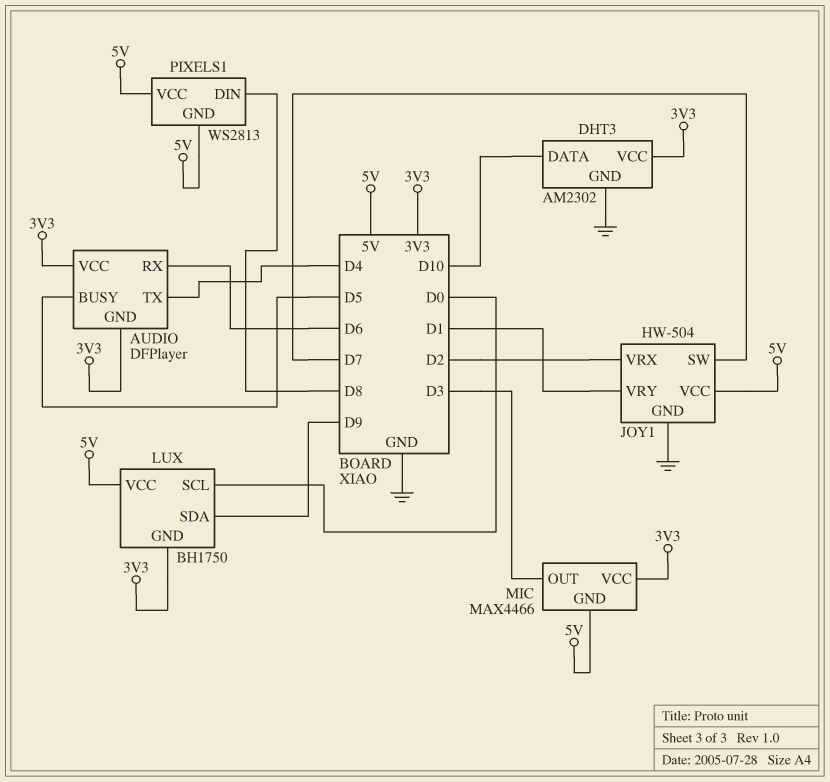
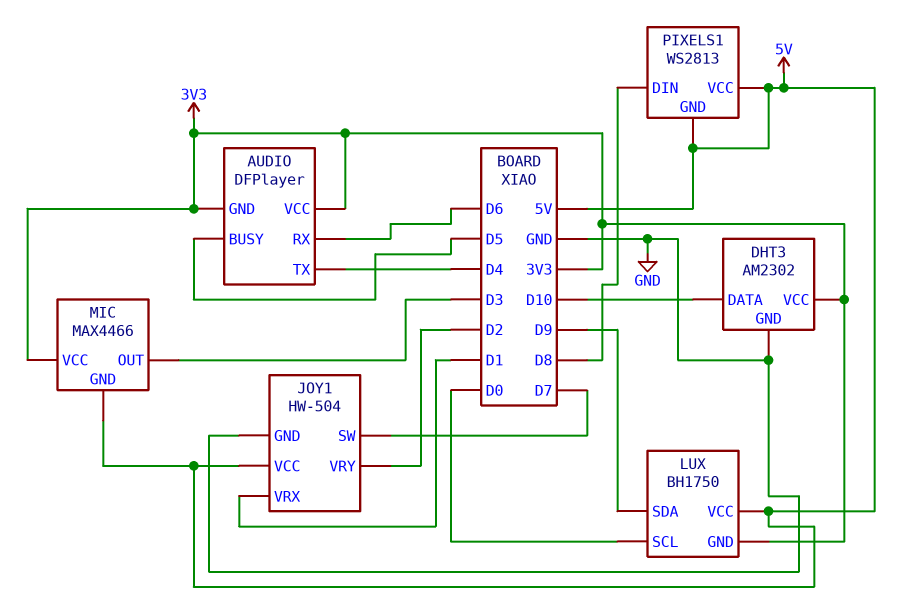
JOY1 pin VRX: D2 -> D1
JOY1 pin VRY: D1 -> D2

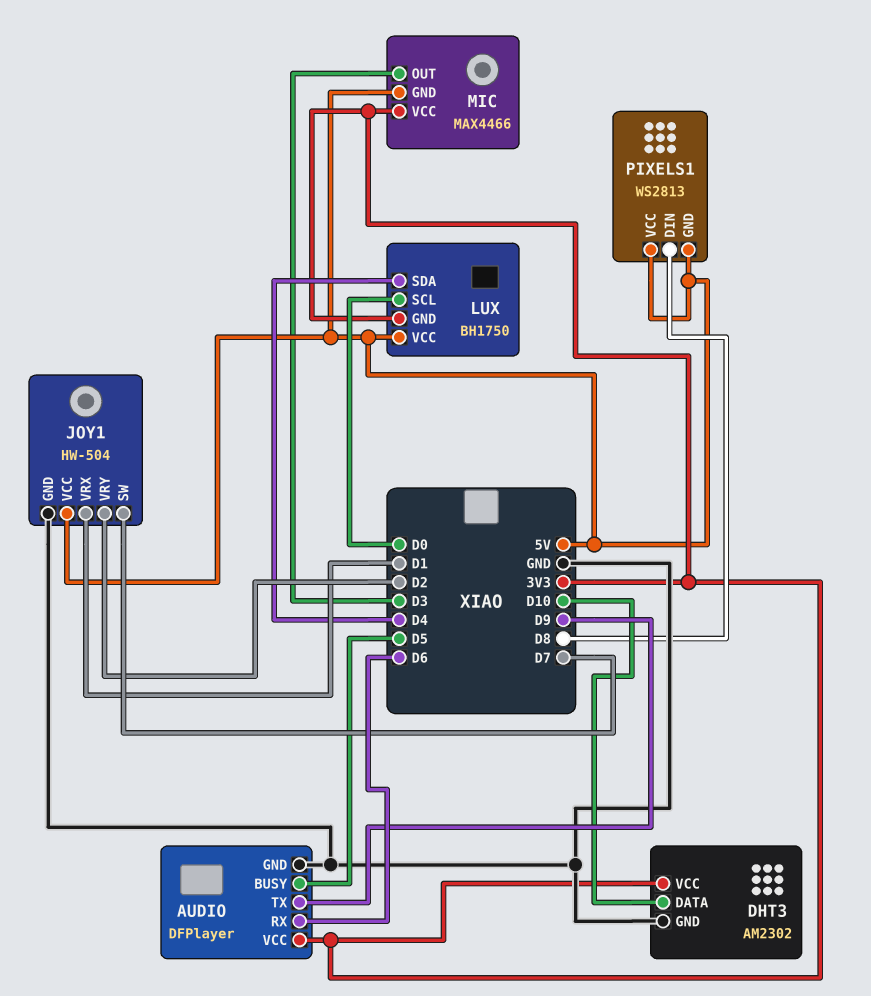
AUDIO pin GND: 3V3 -> GND
AUDIO pin TX: D4 -> D9
LUX pin SDA: D9 -> D4

